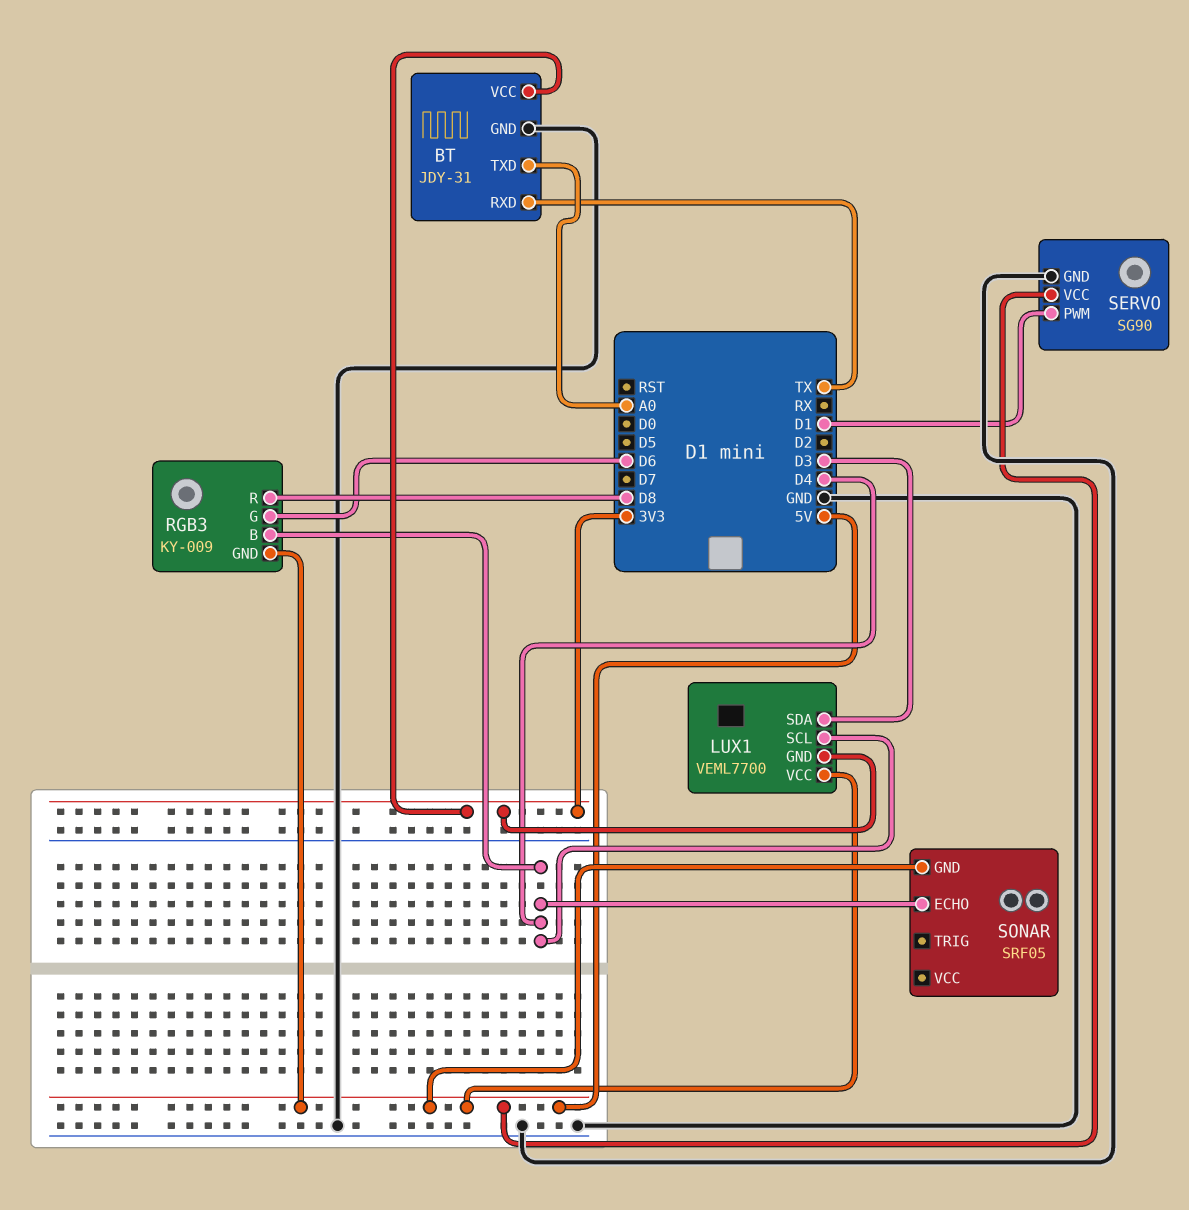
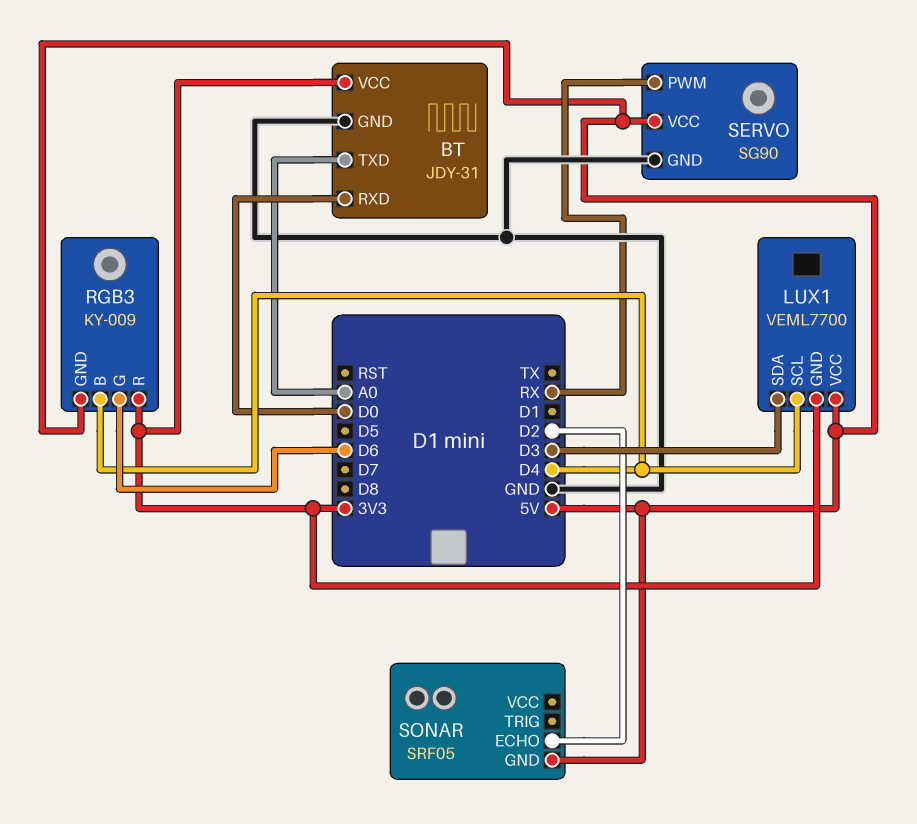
BT pin RXD: TX -> D0
RGB3 pin R: D8 -> 3V3
SERVO pin PWM: D1 -> RX
SONAR pin ECHO: D4 -> D2

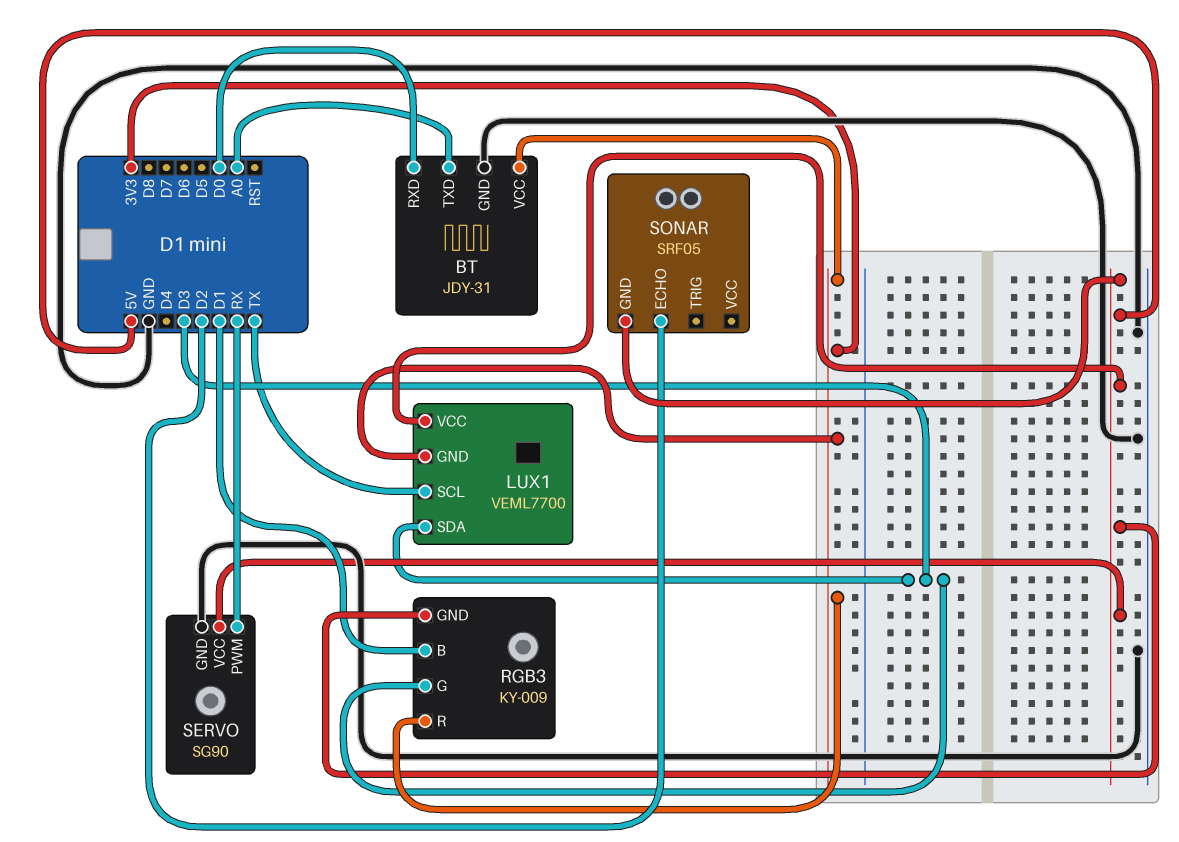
LUX1 pin SCL: D4 -> TX
RGB3 pin B: D4 -> D1
RGB3 pin G: D6 -> D3

